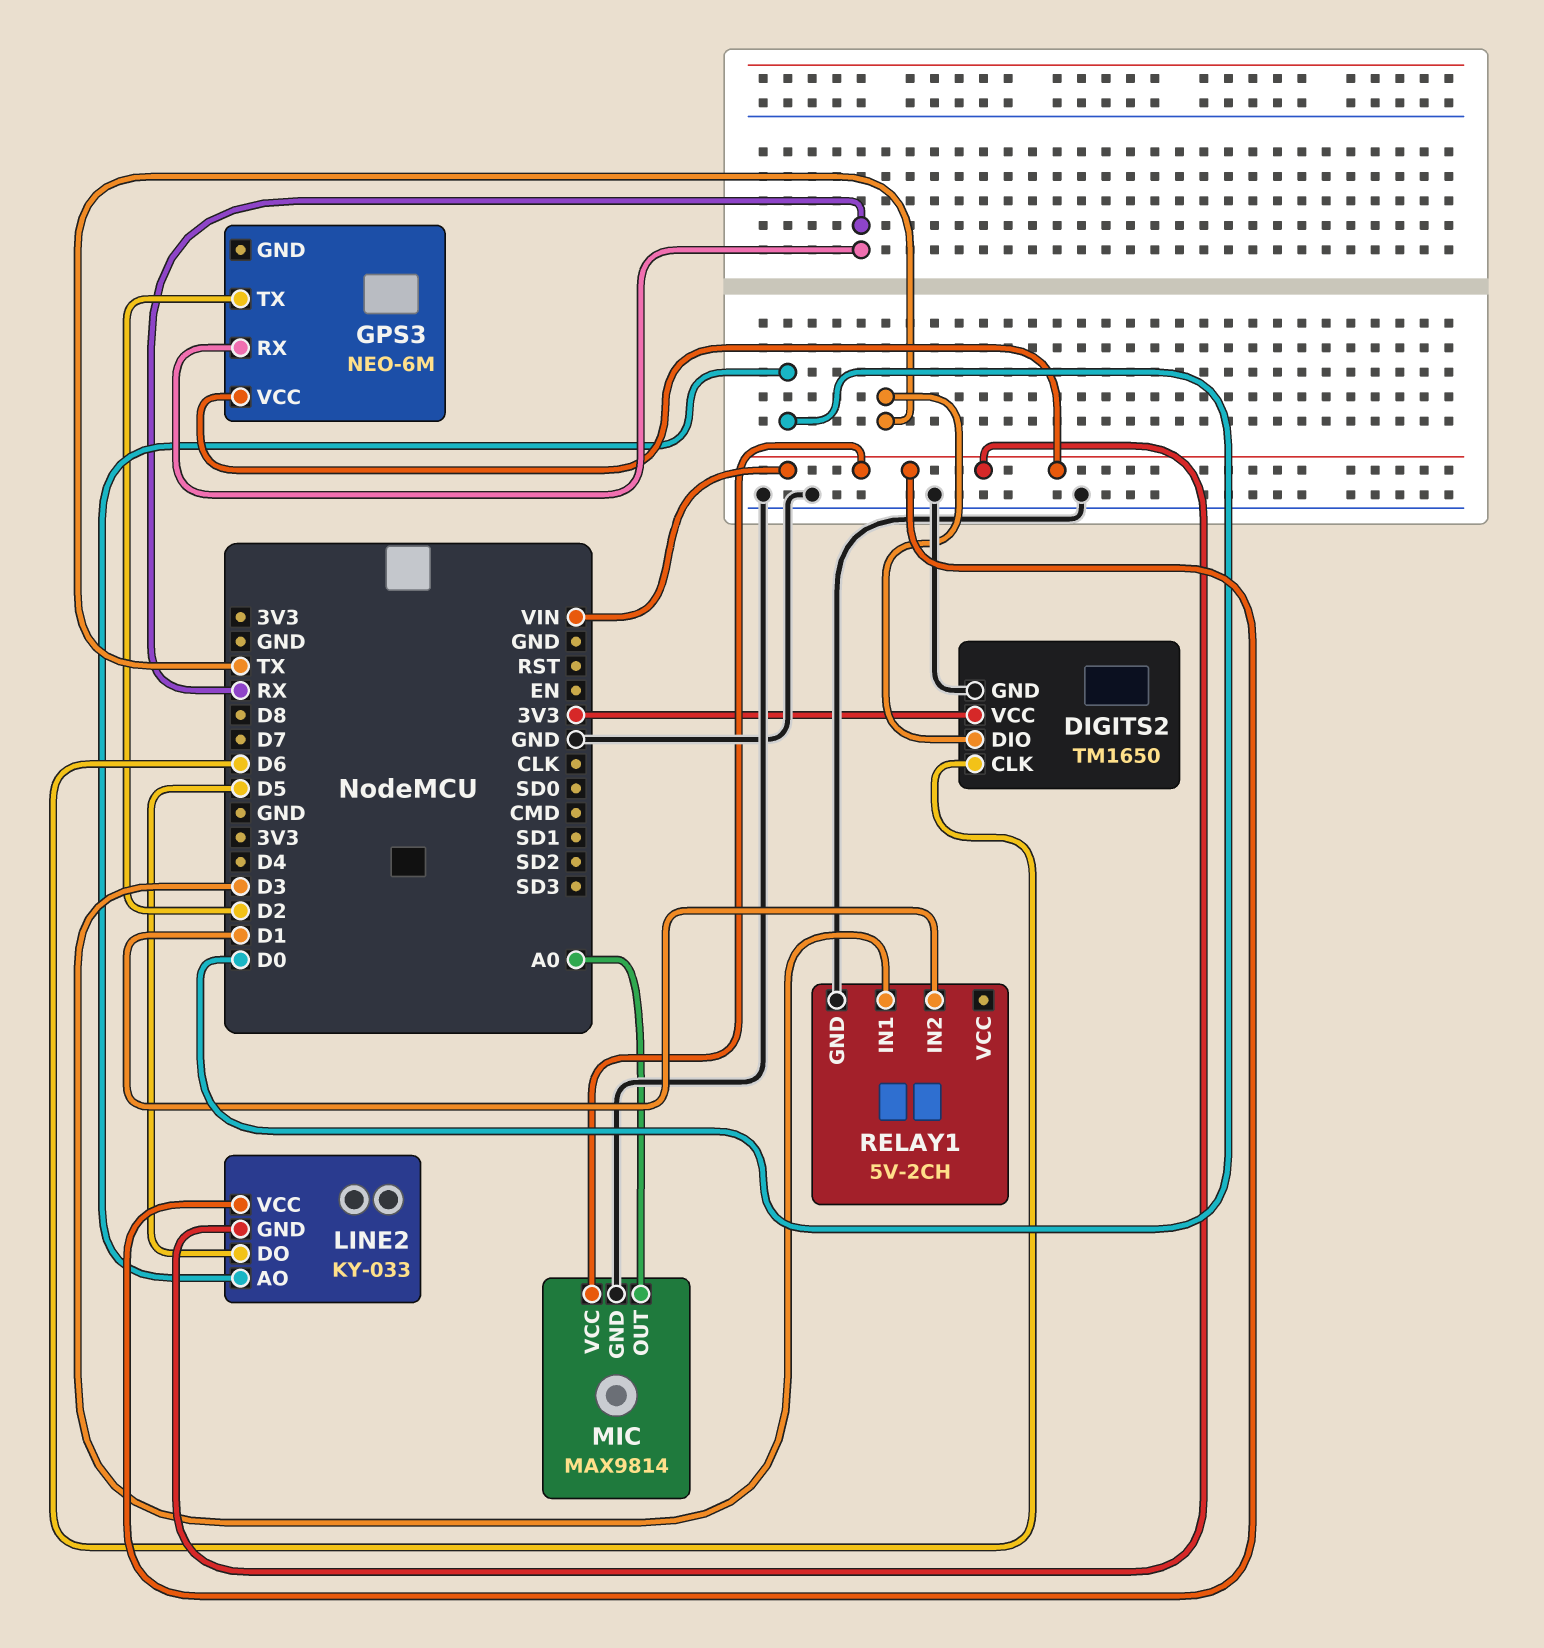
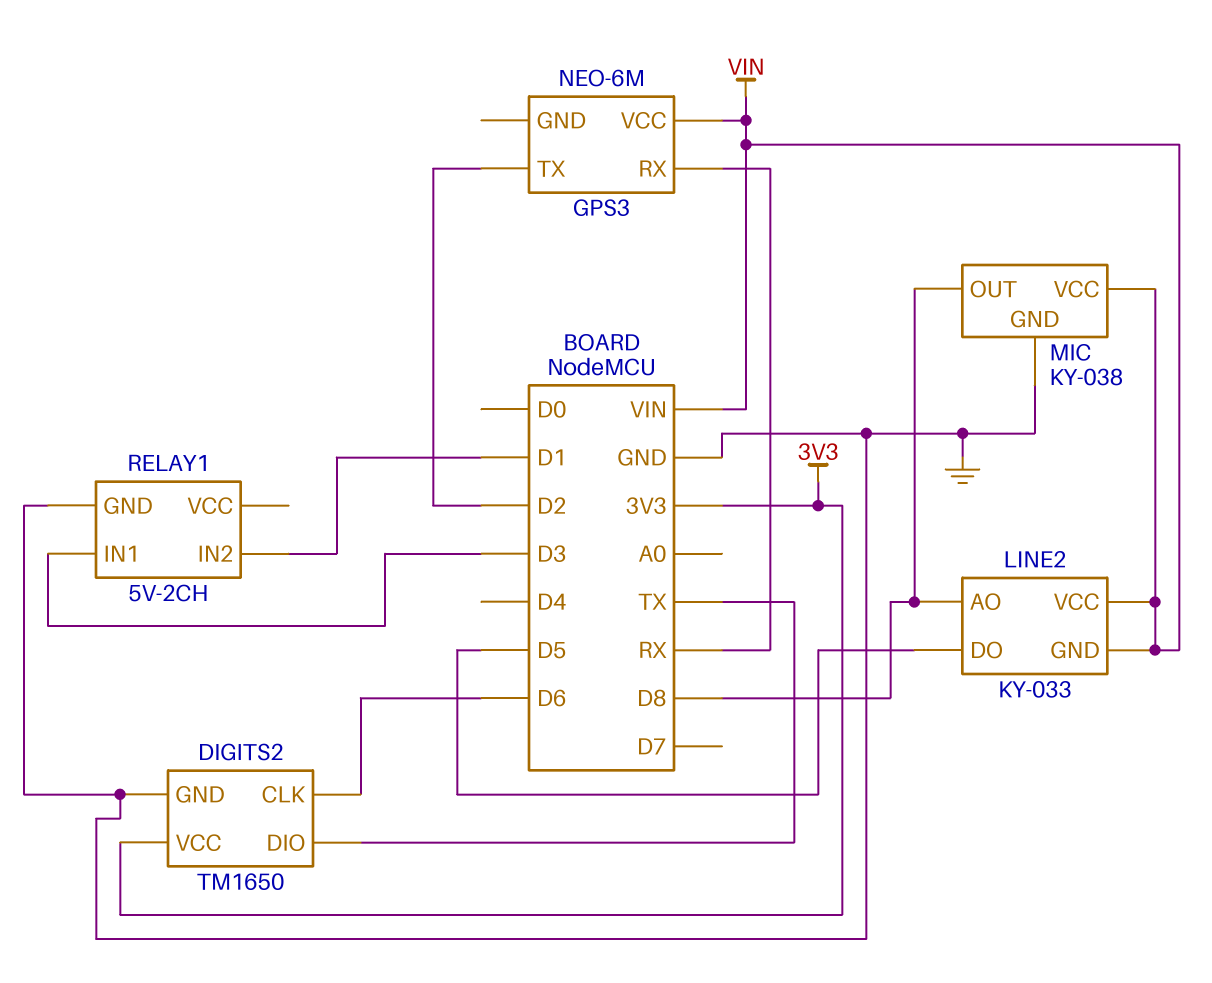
LINE2 pin AO: D0 -> D8
MIC: MAX9814 -> KY-038
MIC pin OUT: A0 -> D8

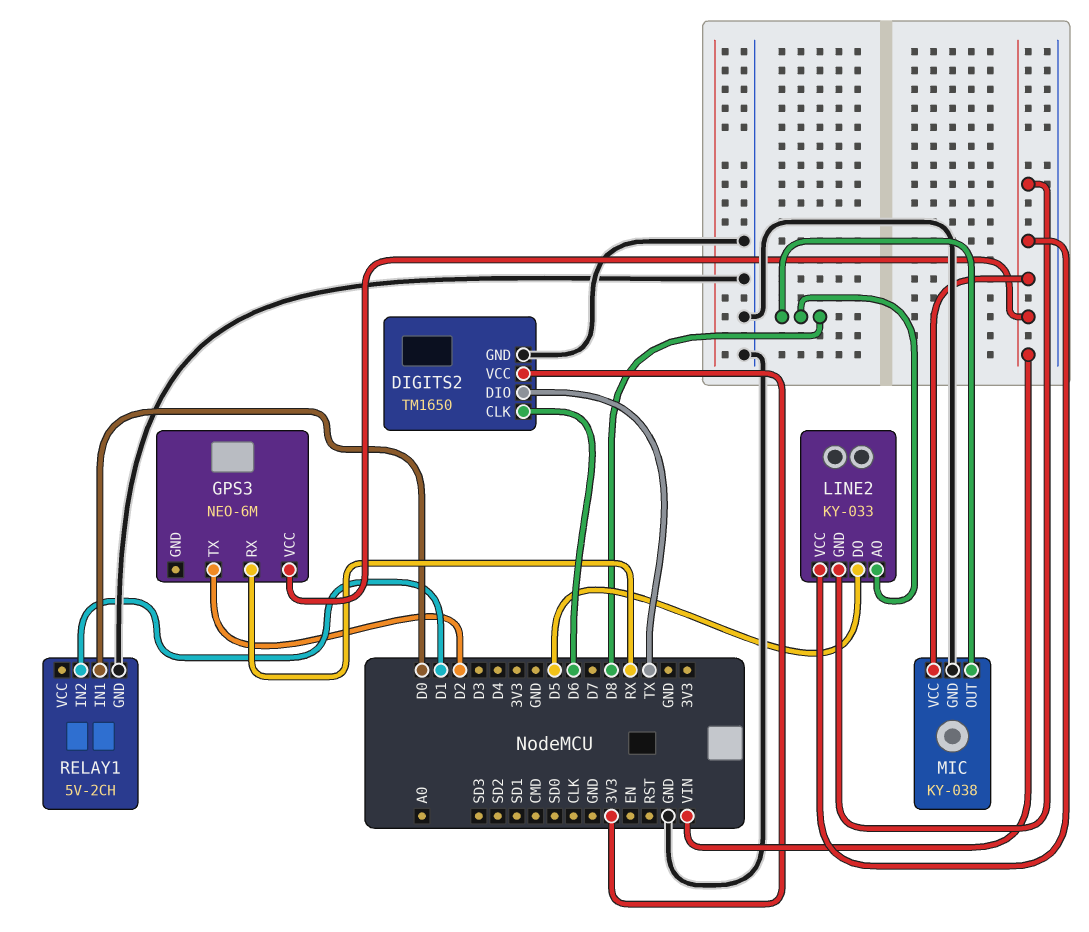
RELAY1 pin IN1: D3 -> D0

